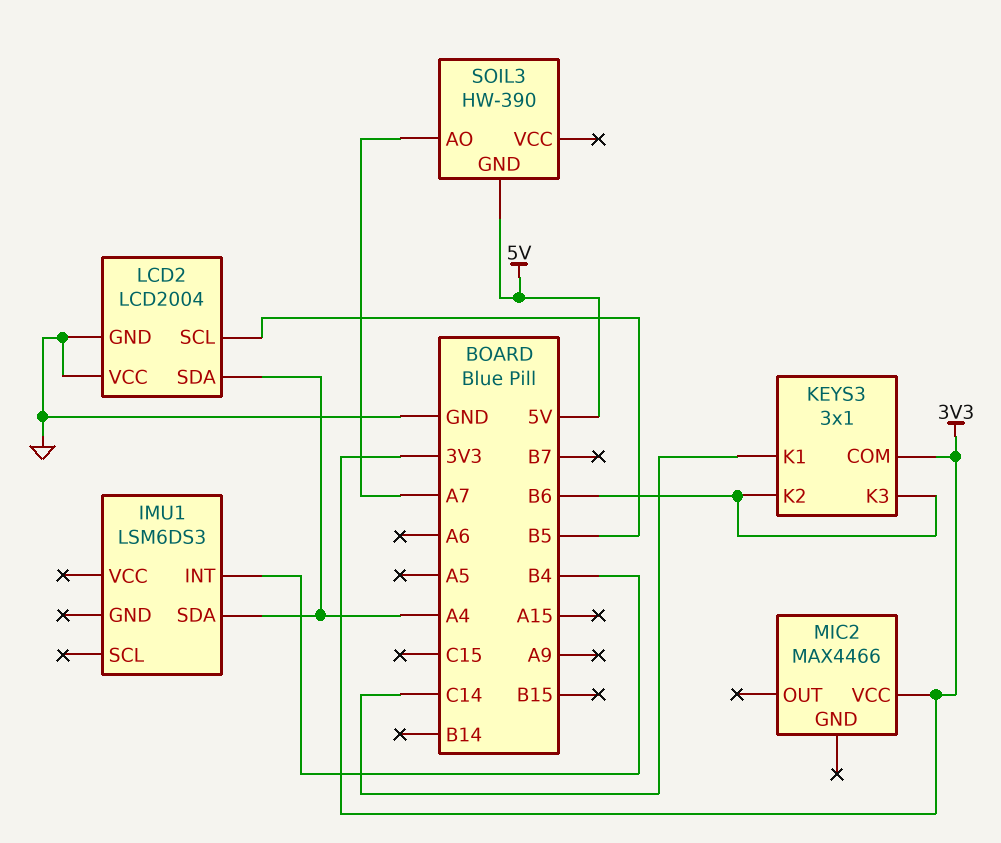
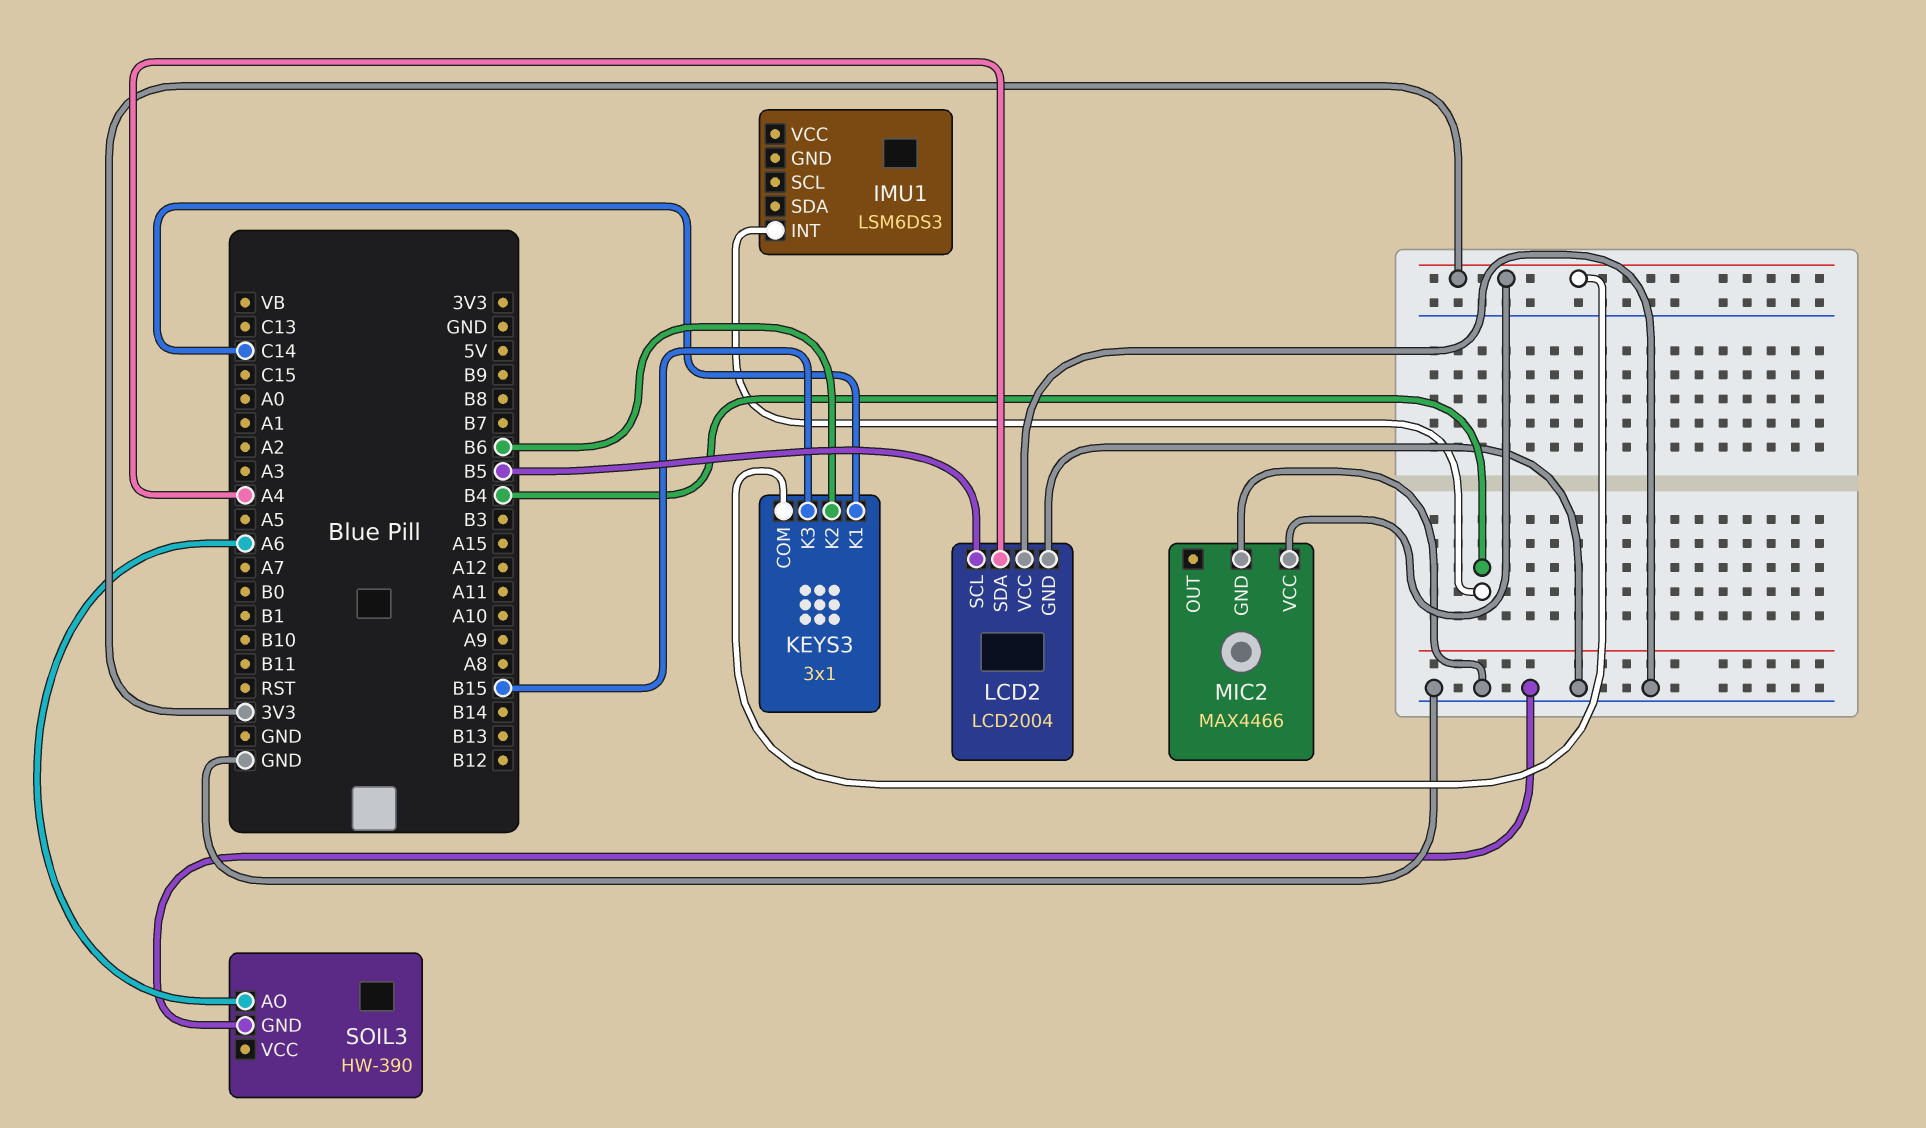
IMU1 pin SDA: A4 -> none
KEYS3 pin K3: B6 -> B15
MIC2 pin GND: none -> GND
SOIL3 pin AO: A7 -> A6
SOIL3 pin GND: 5V -> GND

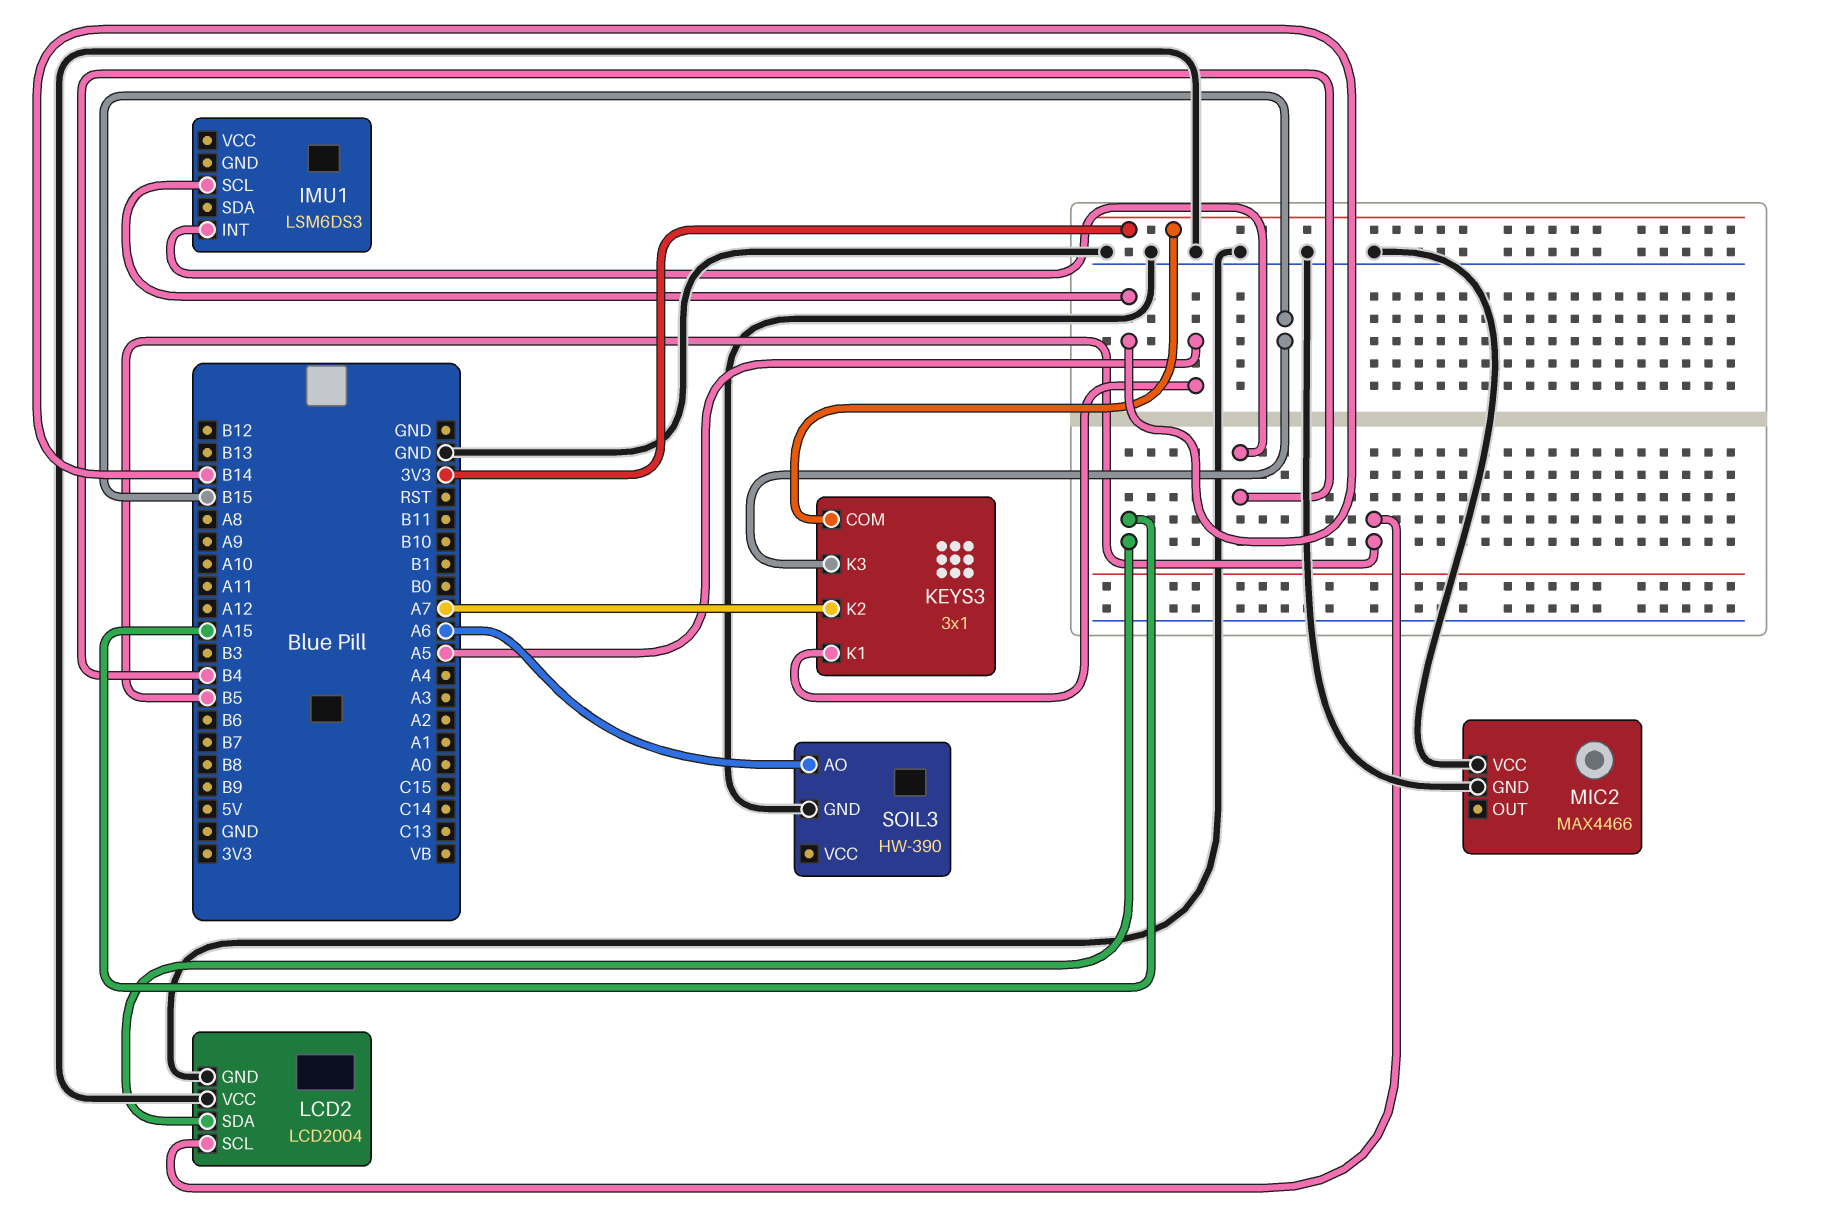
IMU1 pin SCL: none -> B14
KEYS3 pin K1: C14 -> A5
KEYS3 pin K2: B6 -> A7
LCD2 pin SDA: A4 -> A15
MIC2 pin VCC: 3V3 -> GND

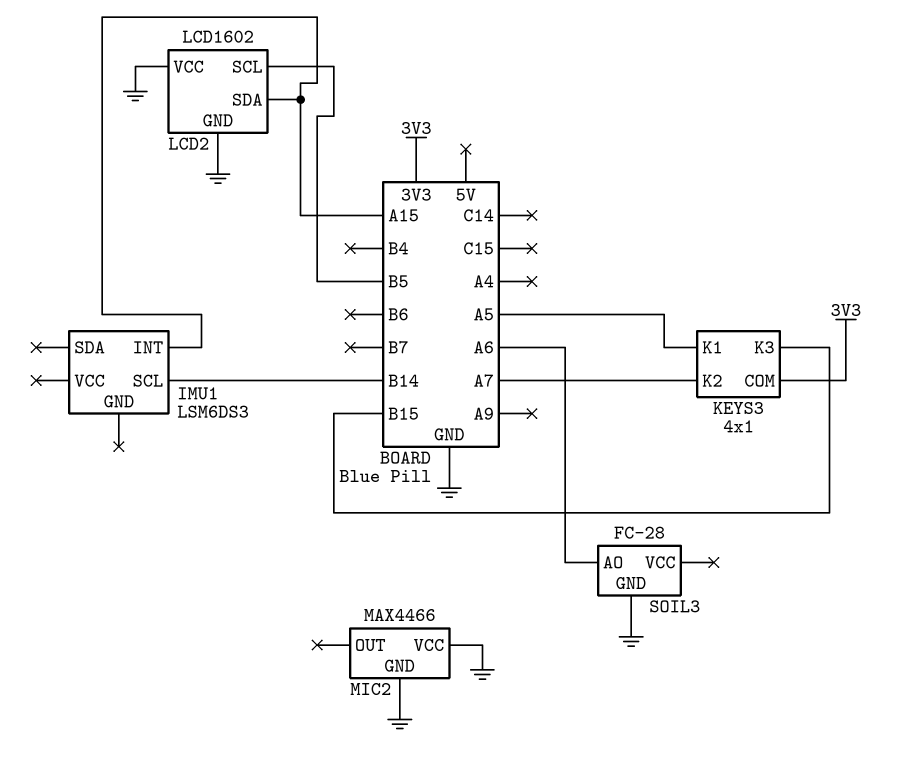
IMU1 pin INT: B4 -> A15
KEYS3: 3x1 -> 4x1
LCD2: LCD2004 -> LCD1602
SOIL3: HW-390 -> FC-28

